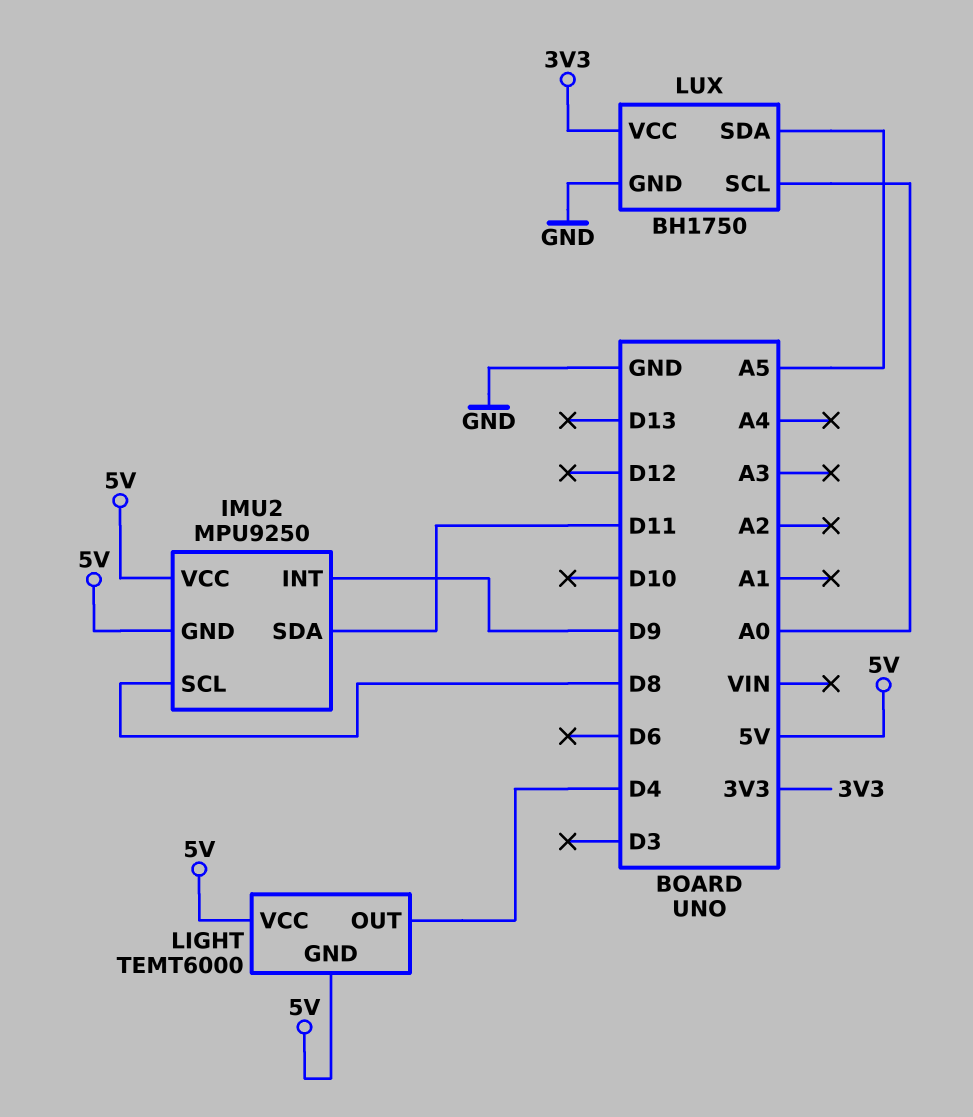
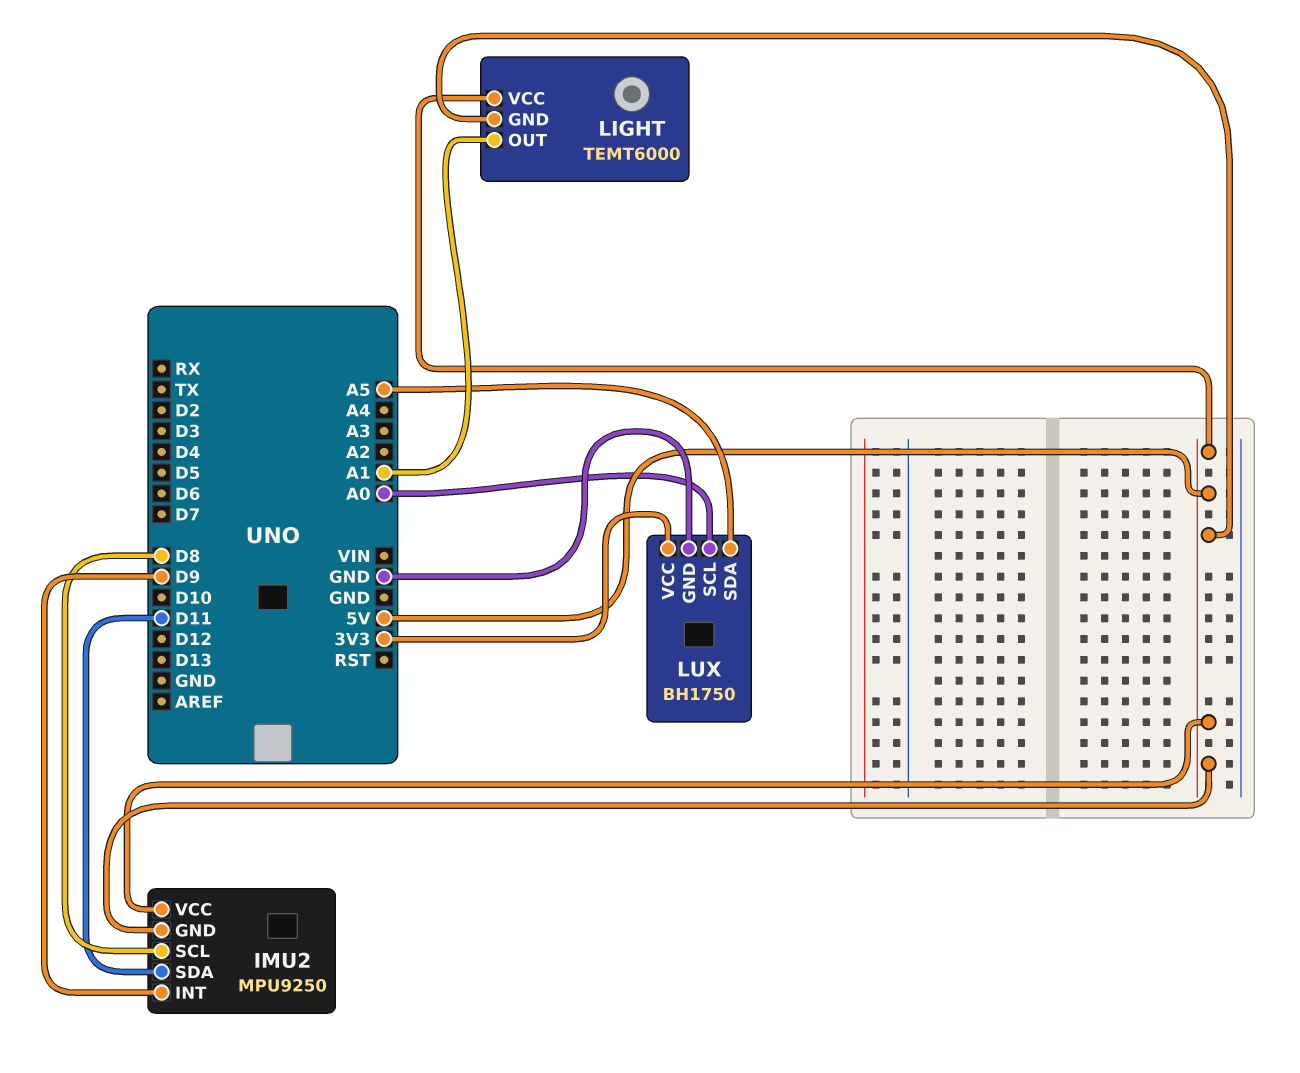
LIGHT pin OUT: D4 -> A1

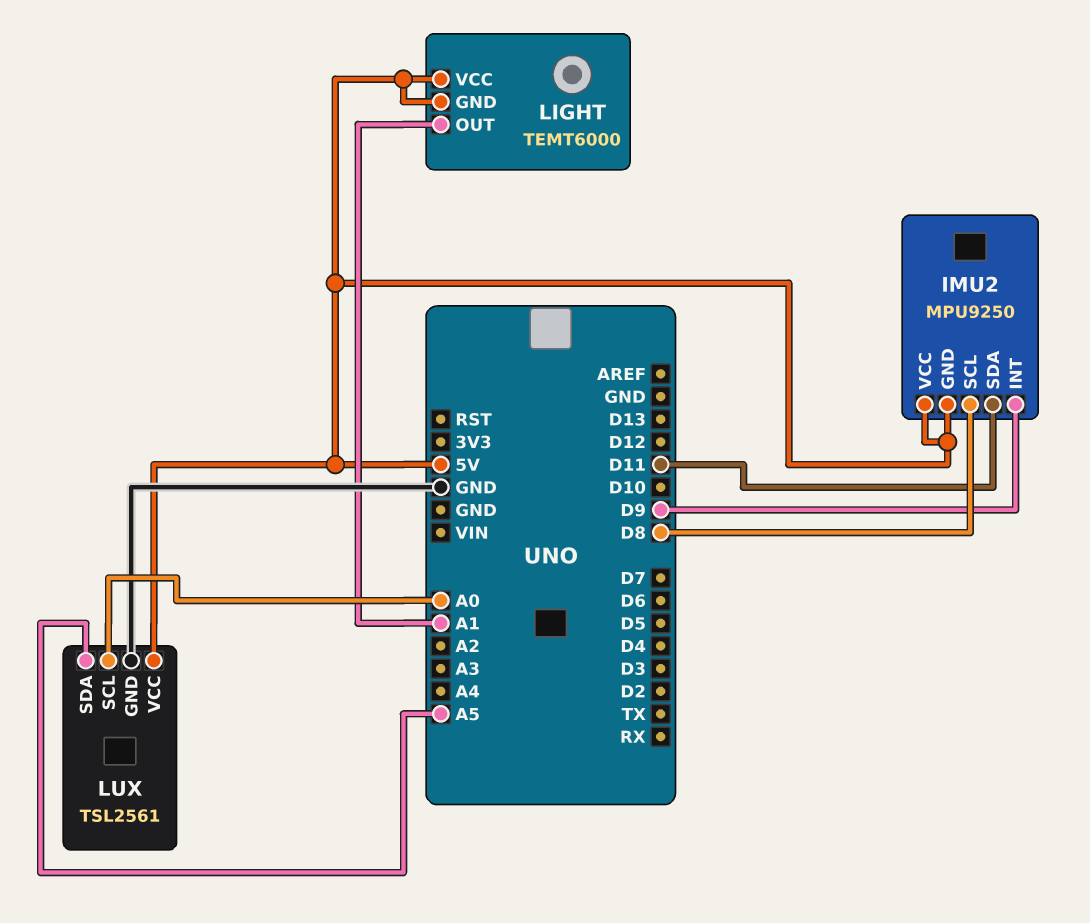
LUX: BH1750 -> TSL2561
LUX pin VCC: 3V3 -> 5V

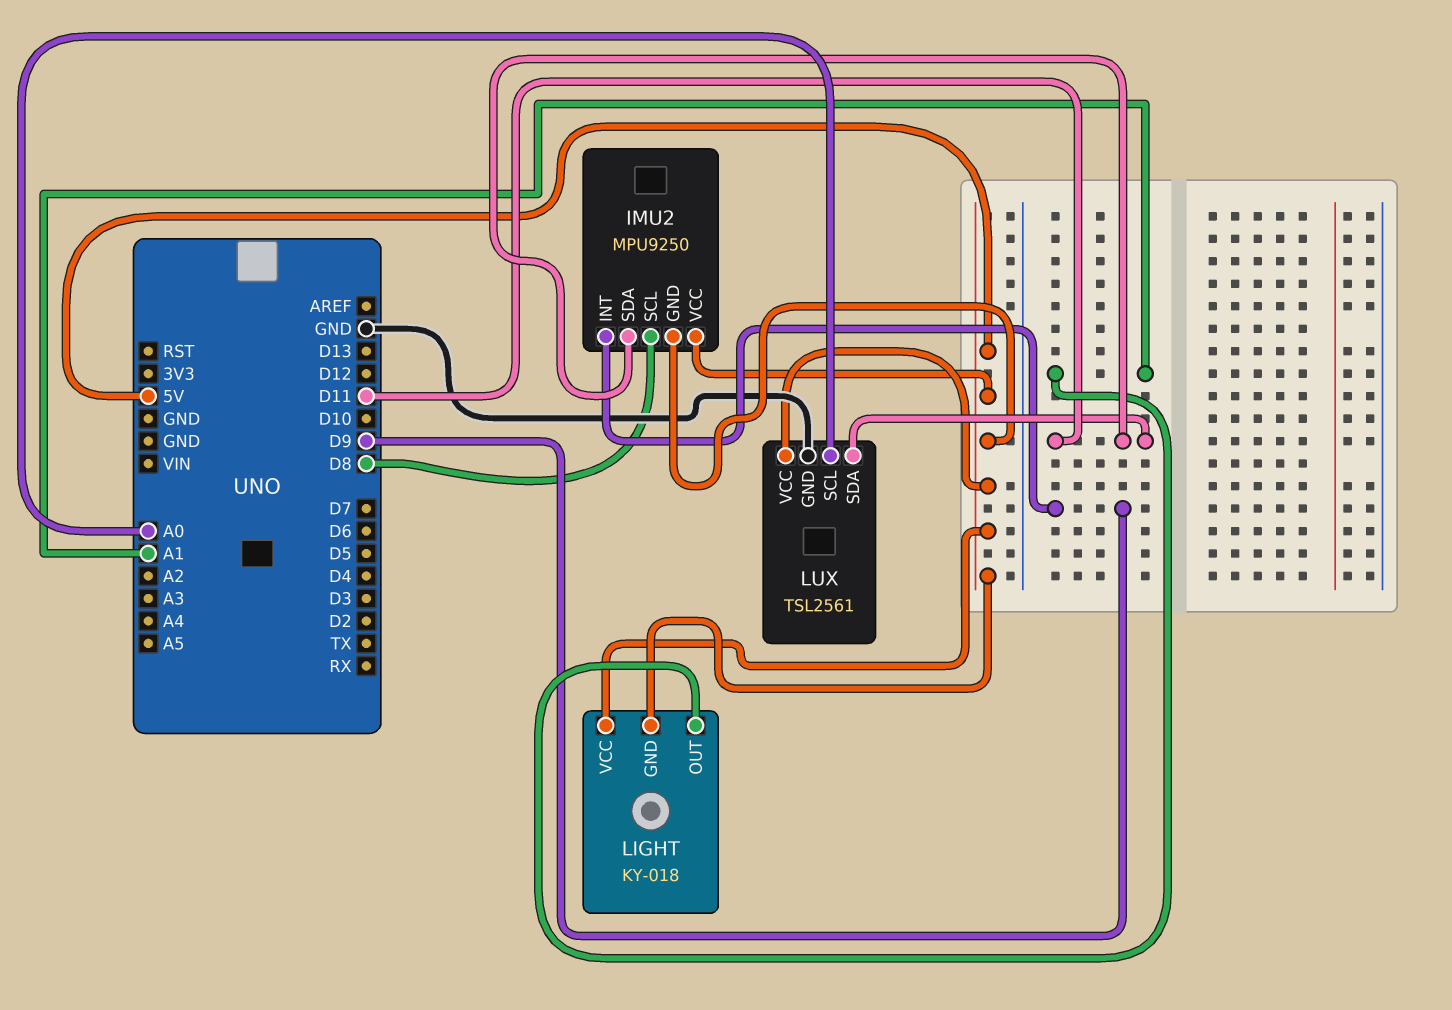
LIGHT: TEMT6000 -> KY-018
LUX pin SDA: A5 -> D11

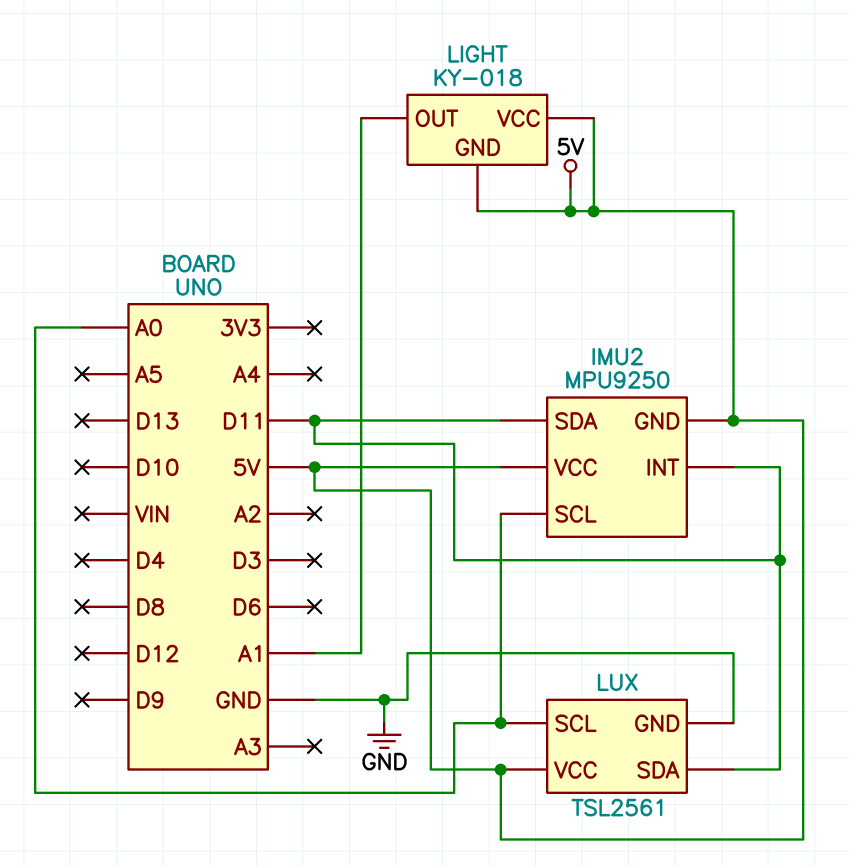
IMU2 pin INT: D9 -> D11
IMU2 pin SCL: D8 -> A0

